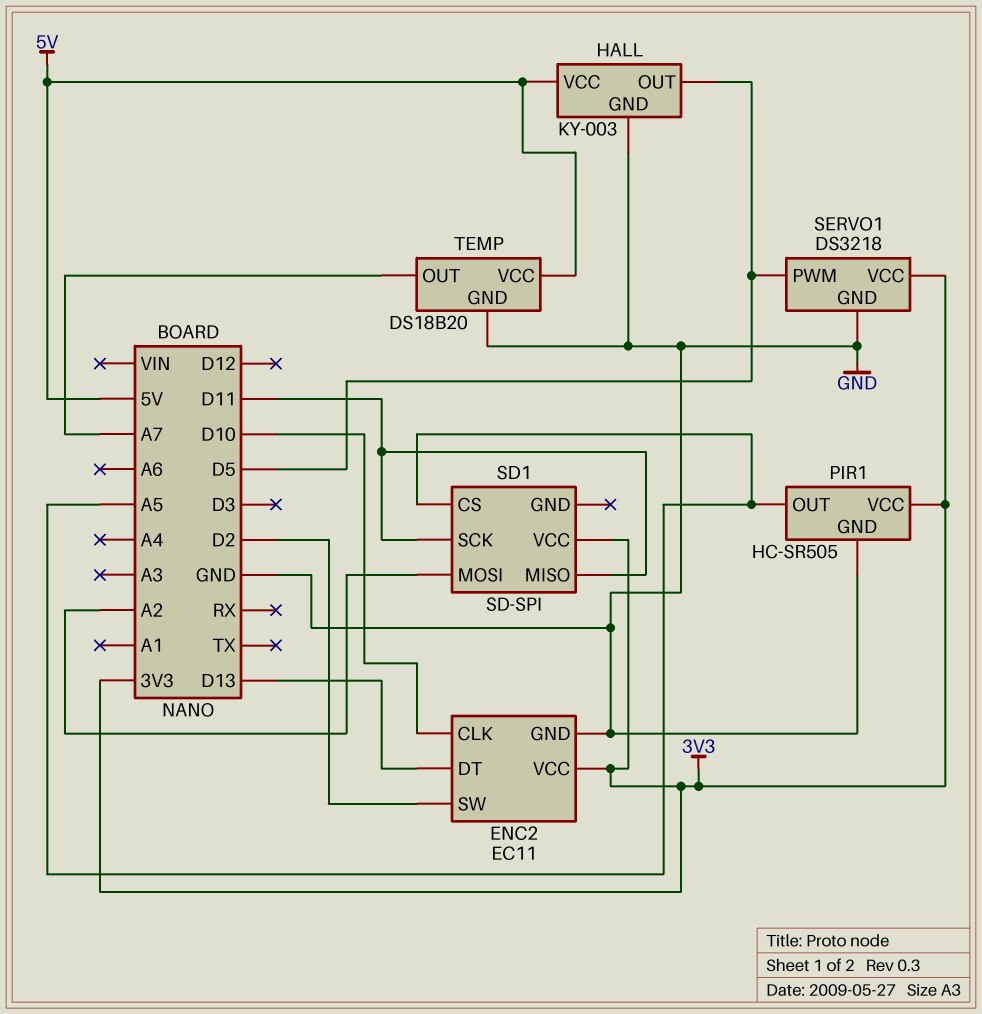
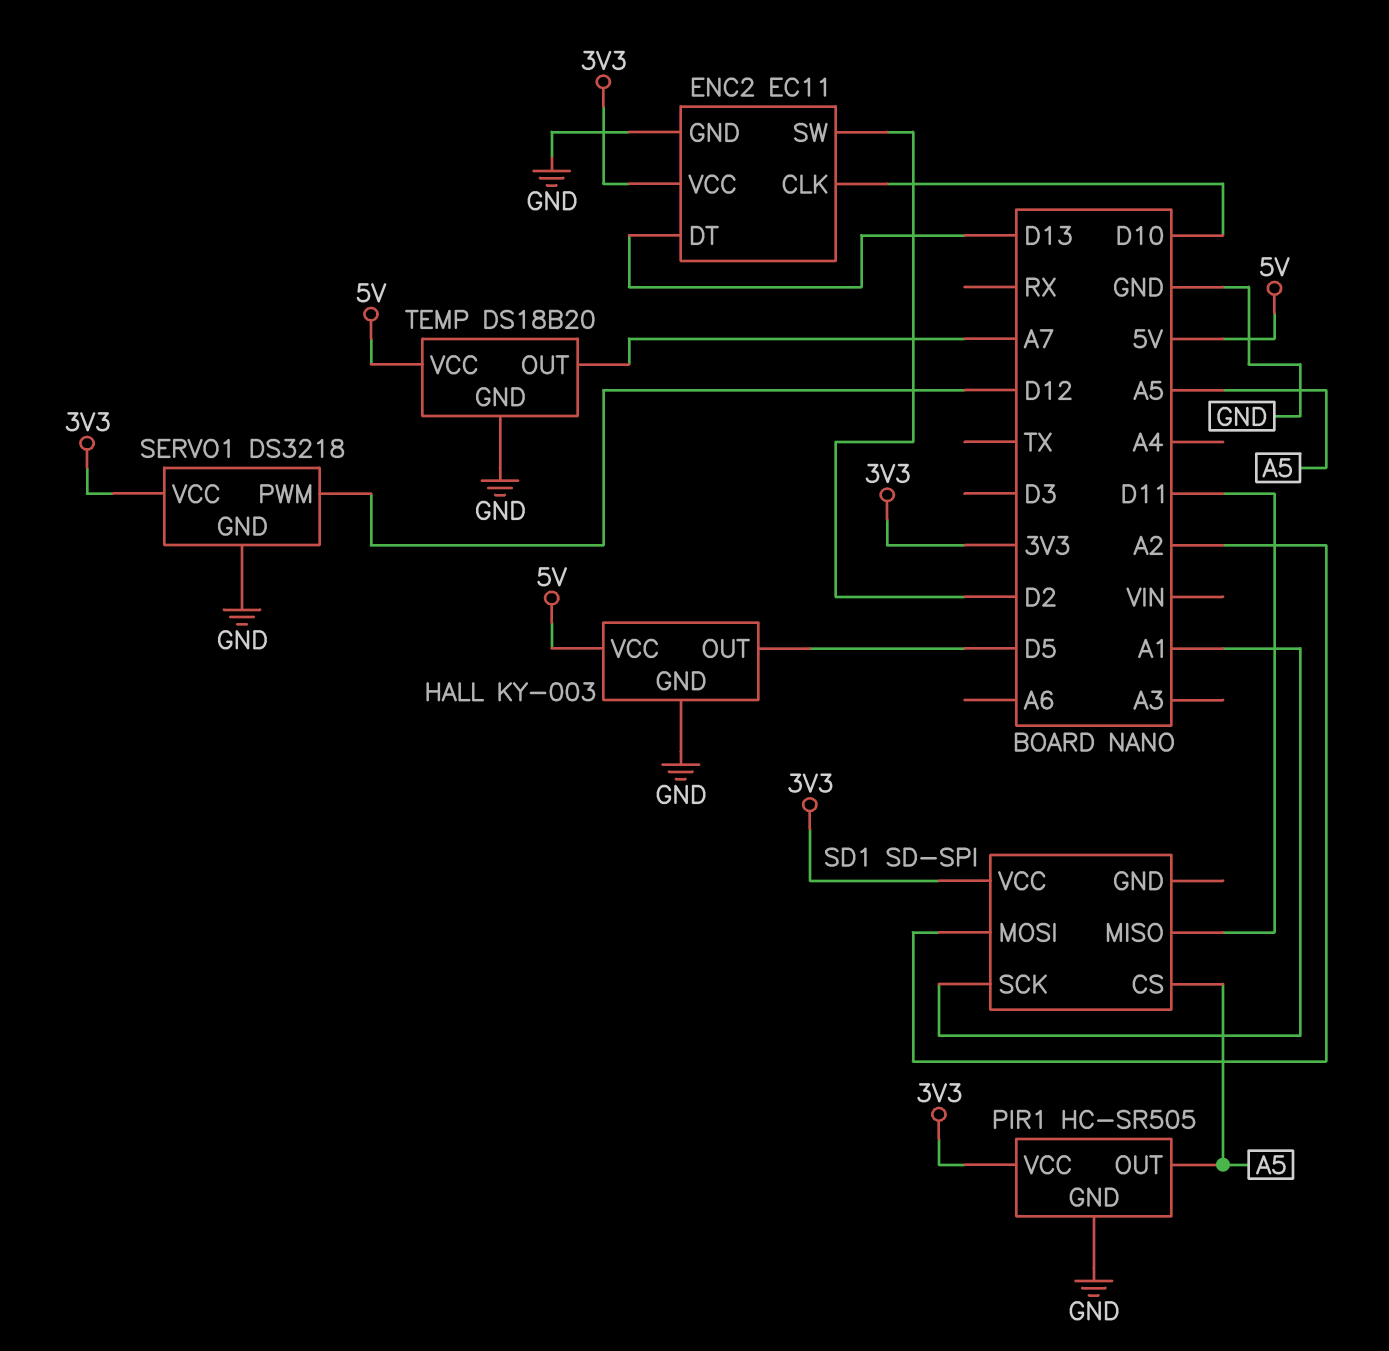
SD1 pin SCK: D11 -> A1
SERVO1 pin PWM: D5 -> D12

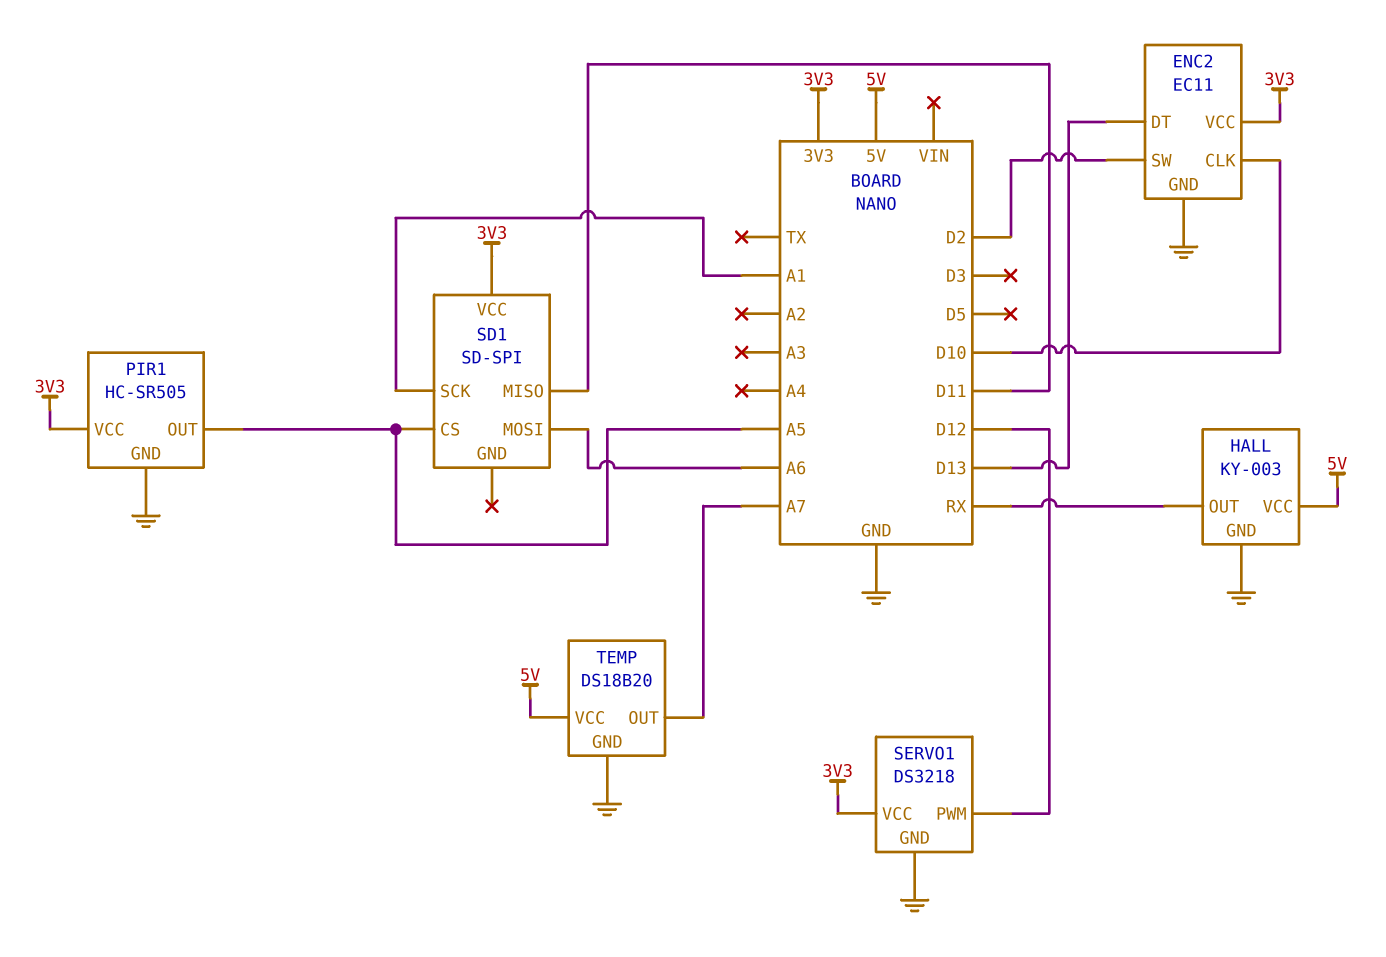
HALL pin OUT: D5 -> RX
SD1 pin MOSI: A2 -> A6

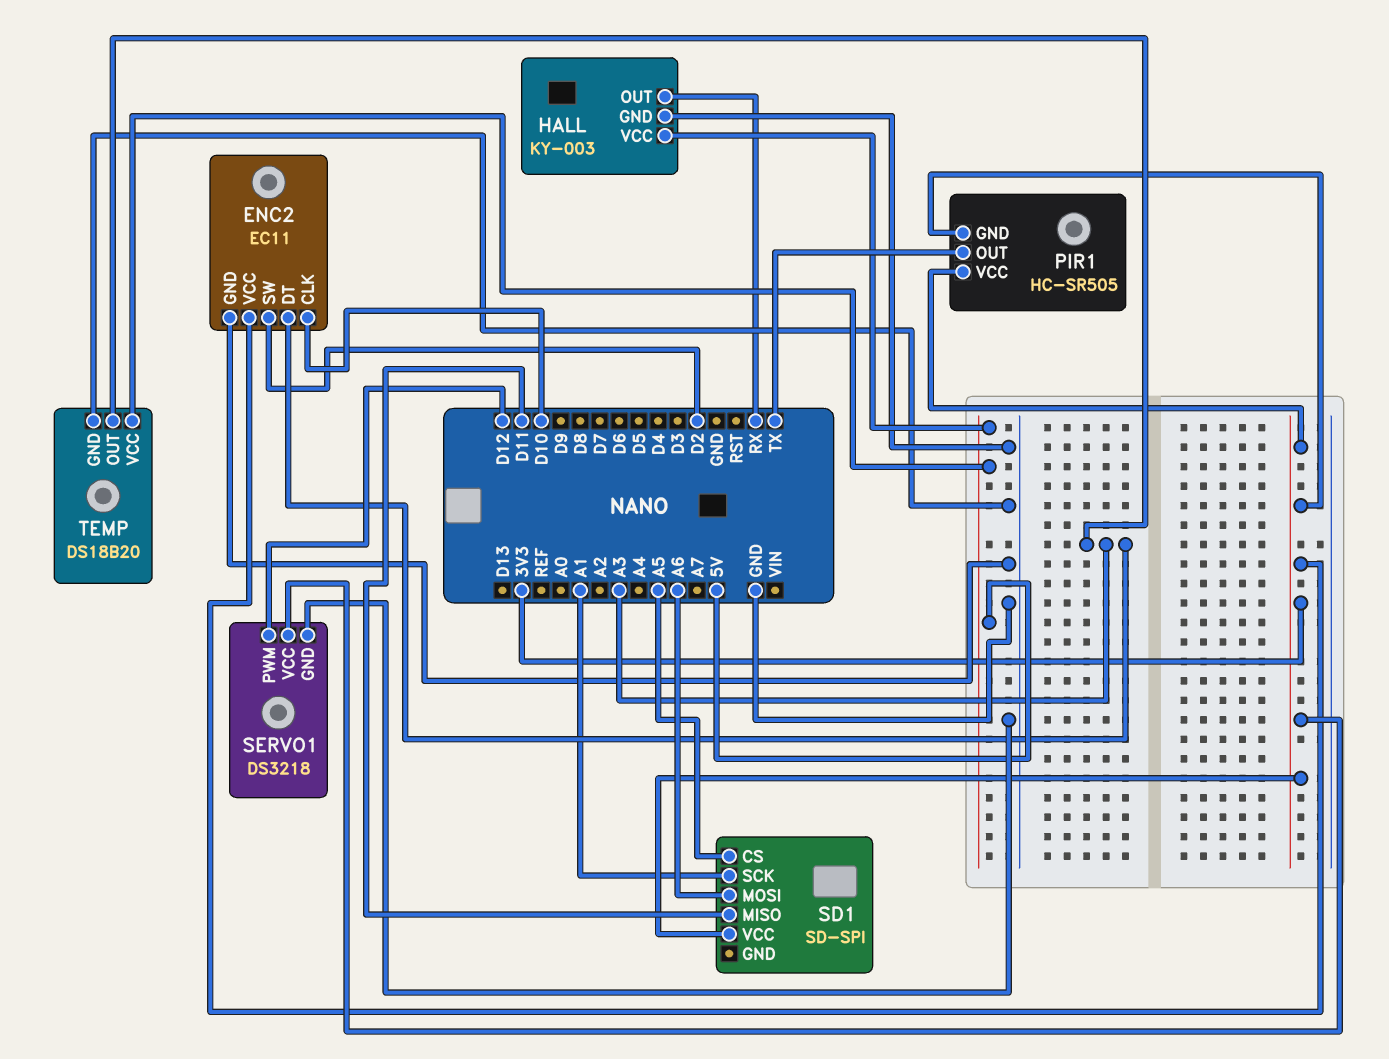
ENC2 pin DT: D13 -> A3
PIR1 pin GND: GND -> 3V3
PIR1 pin OUT: A5 -> TX
TEMP pin OUT: A7 -> A3

